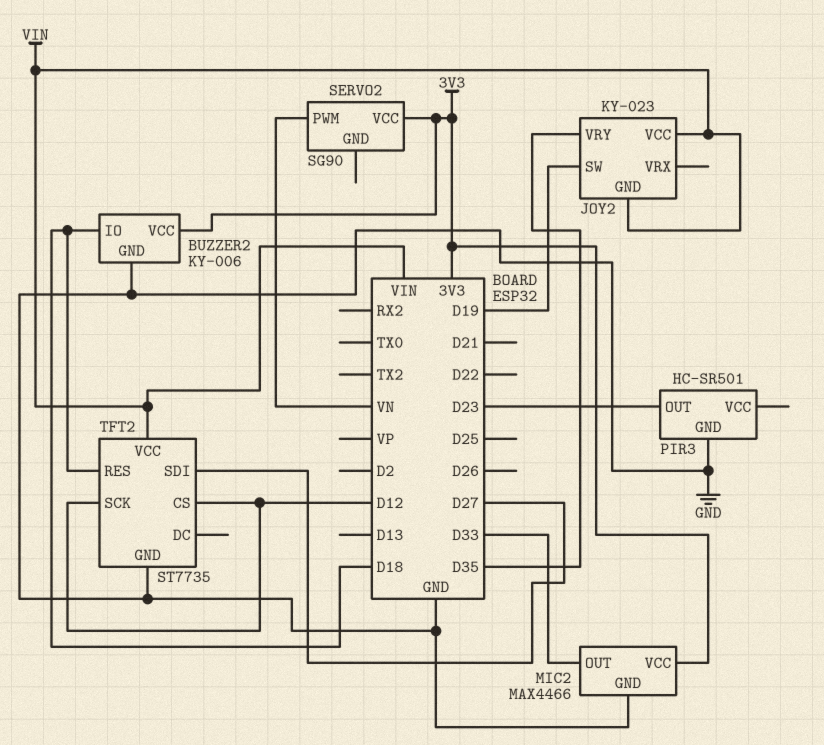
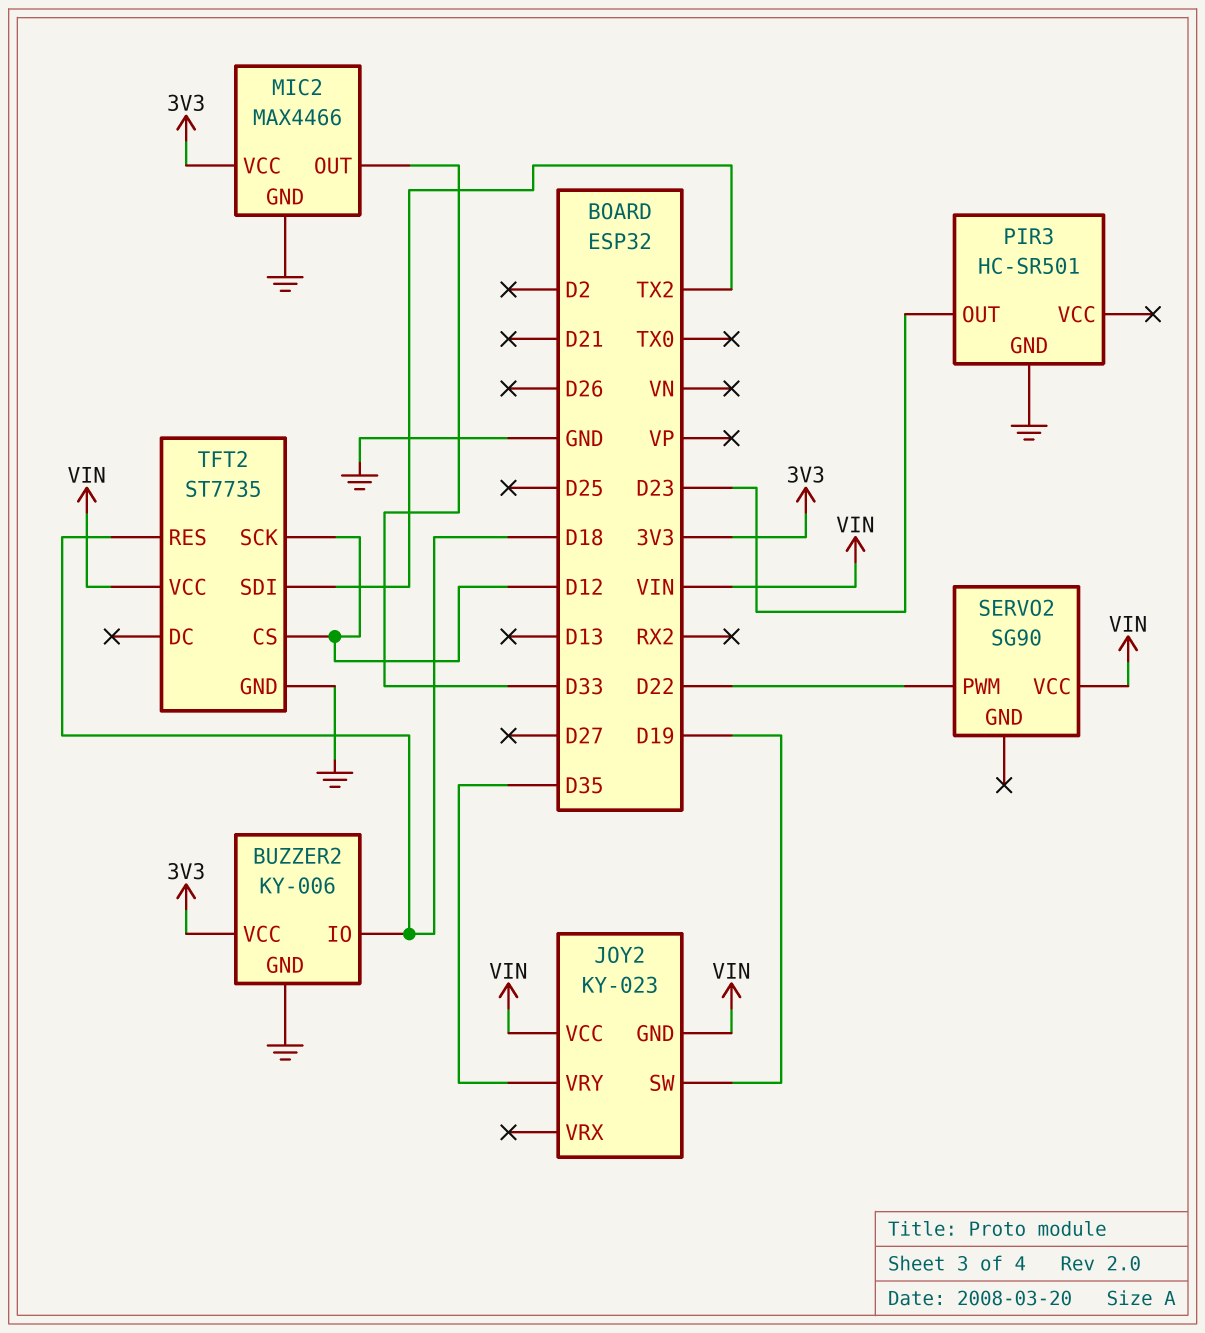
SERVO2 pin PWM: VN -> D22
SERVO2 pin VCC: 3V3 -> VIN
TFT2 pin SDI: D27 -> TX2

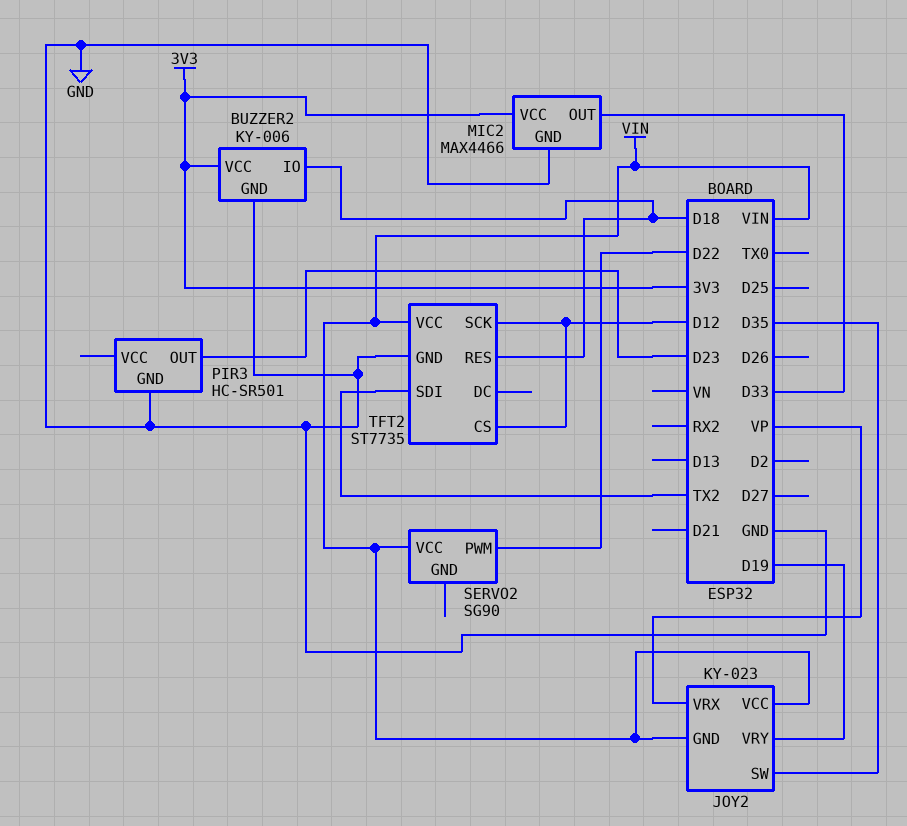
JOY2 pin SW: D19 -> D35
JOY2 pin VRX: none -> VP
JOY2 pin VRY: D35 -> D19

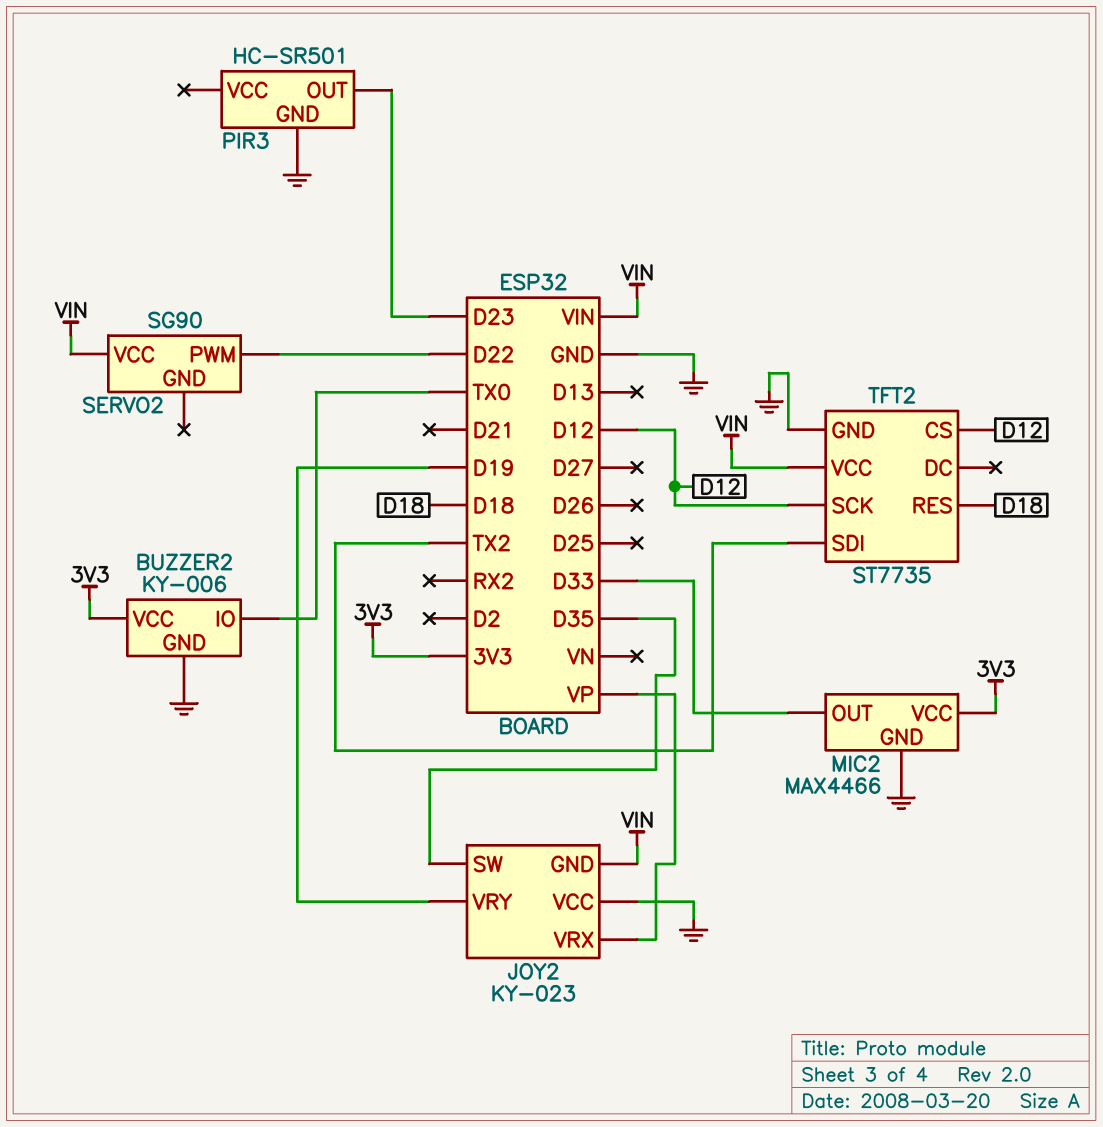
BUZZER2 pin IO: D18 -> TX0
JOY2 pin VCC: VIN -> GND

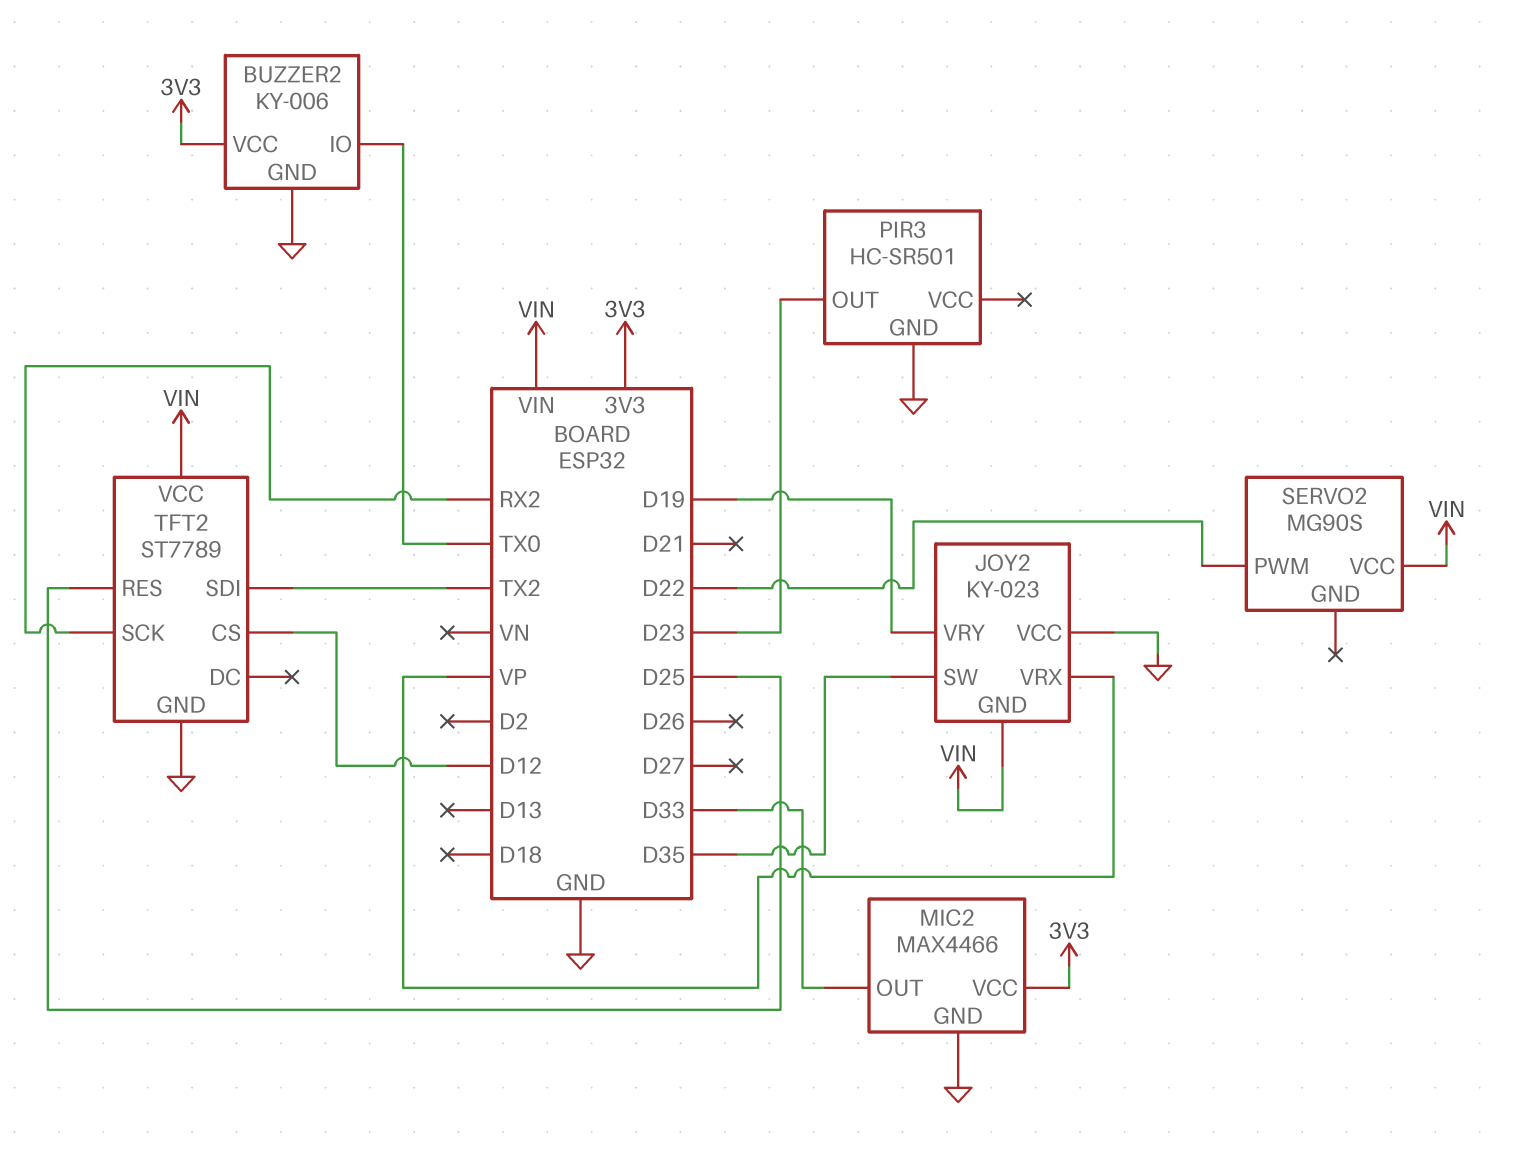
SERVO2: SG90 -> MG90S
TFT2: ST7735 -> ST7789
TFT2 pin RES: D18 -> D25
TFT2 pin SCK: D12 -> RX2

